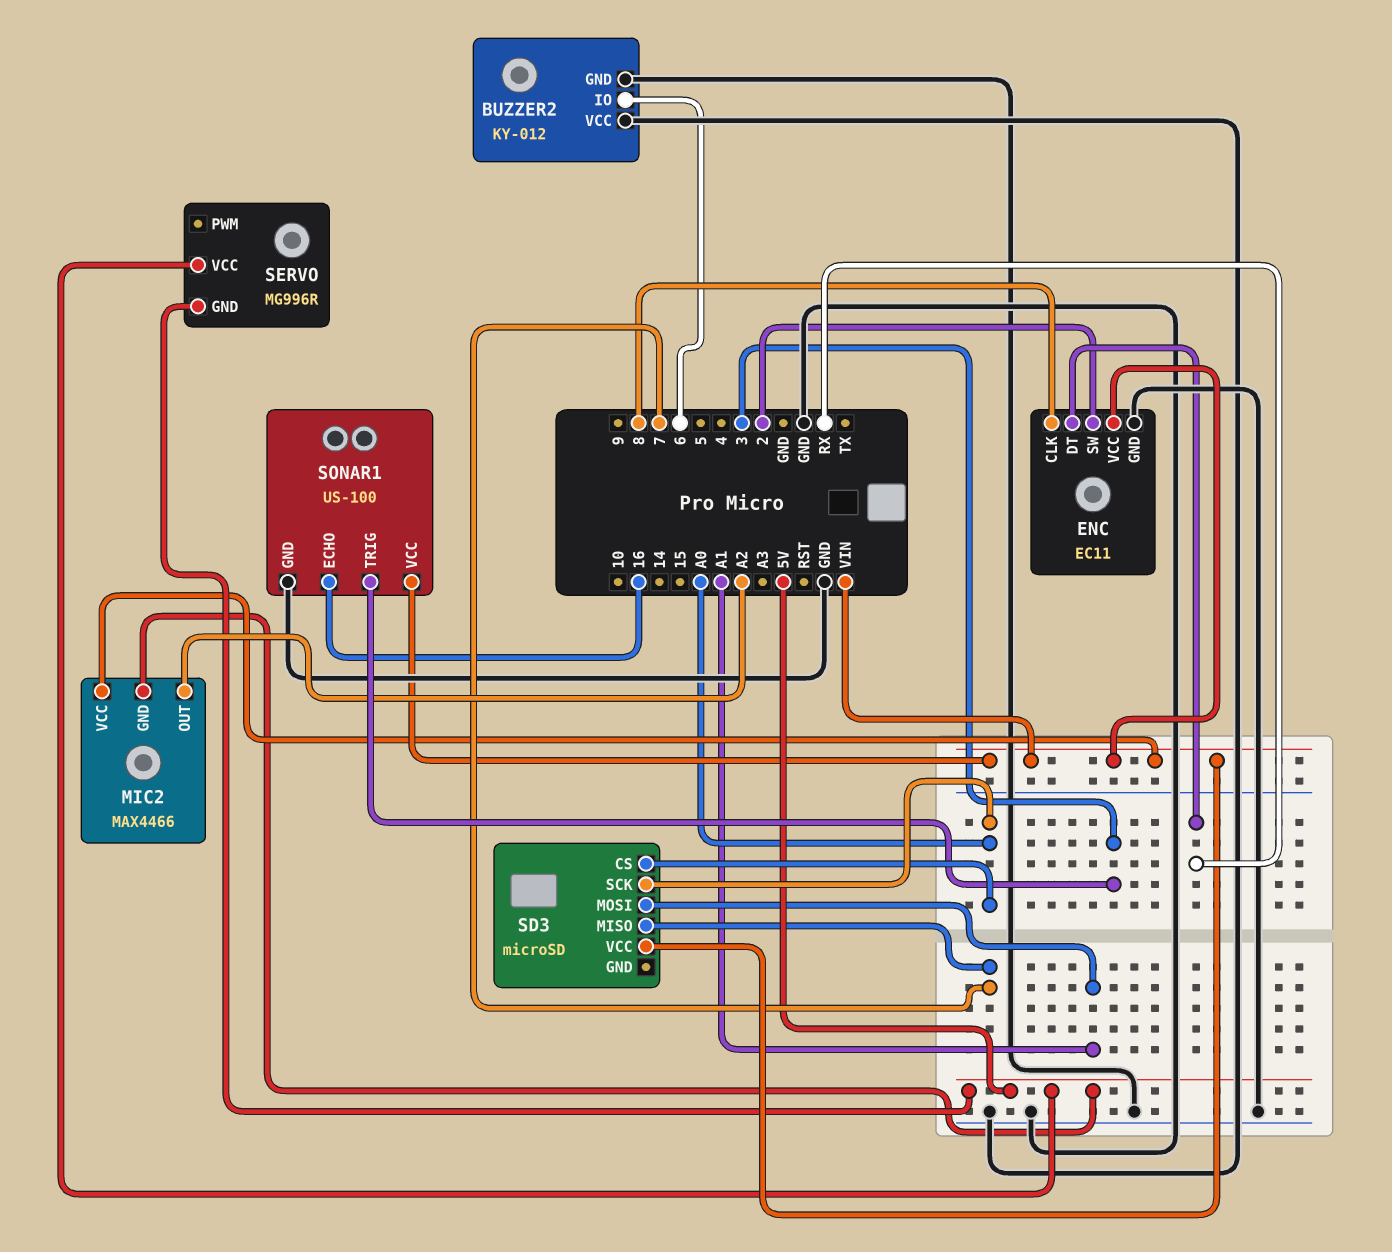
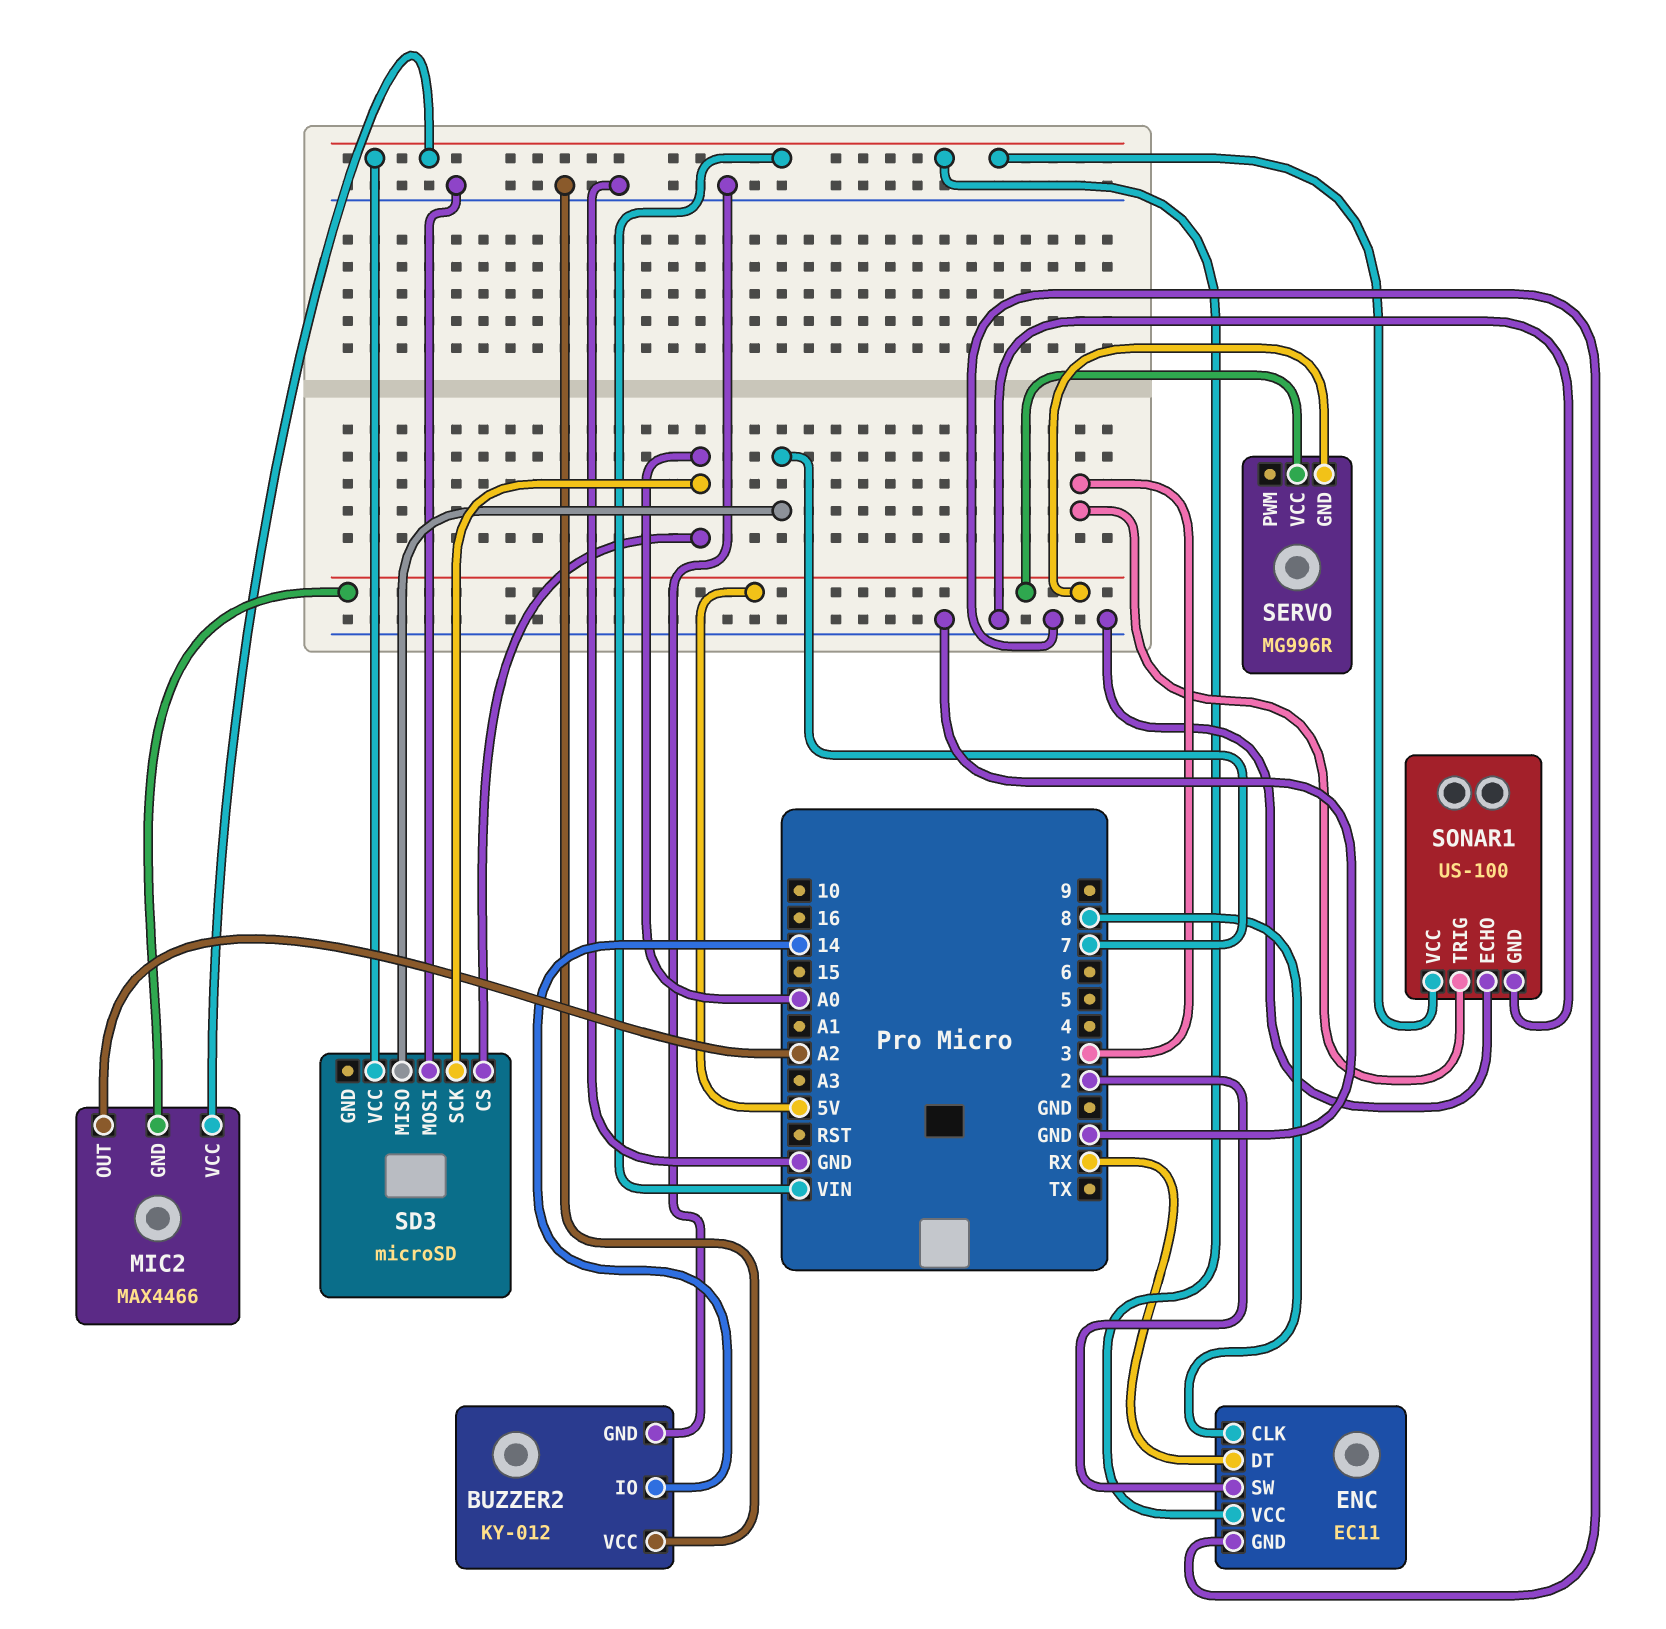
BUZZER2 pin IO: 6 -> 14
SD3 pin MOSI: A1 -> GND
SONAR1 pin ECHO: 16 -> GND

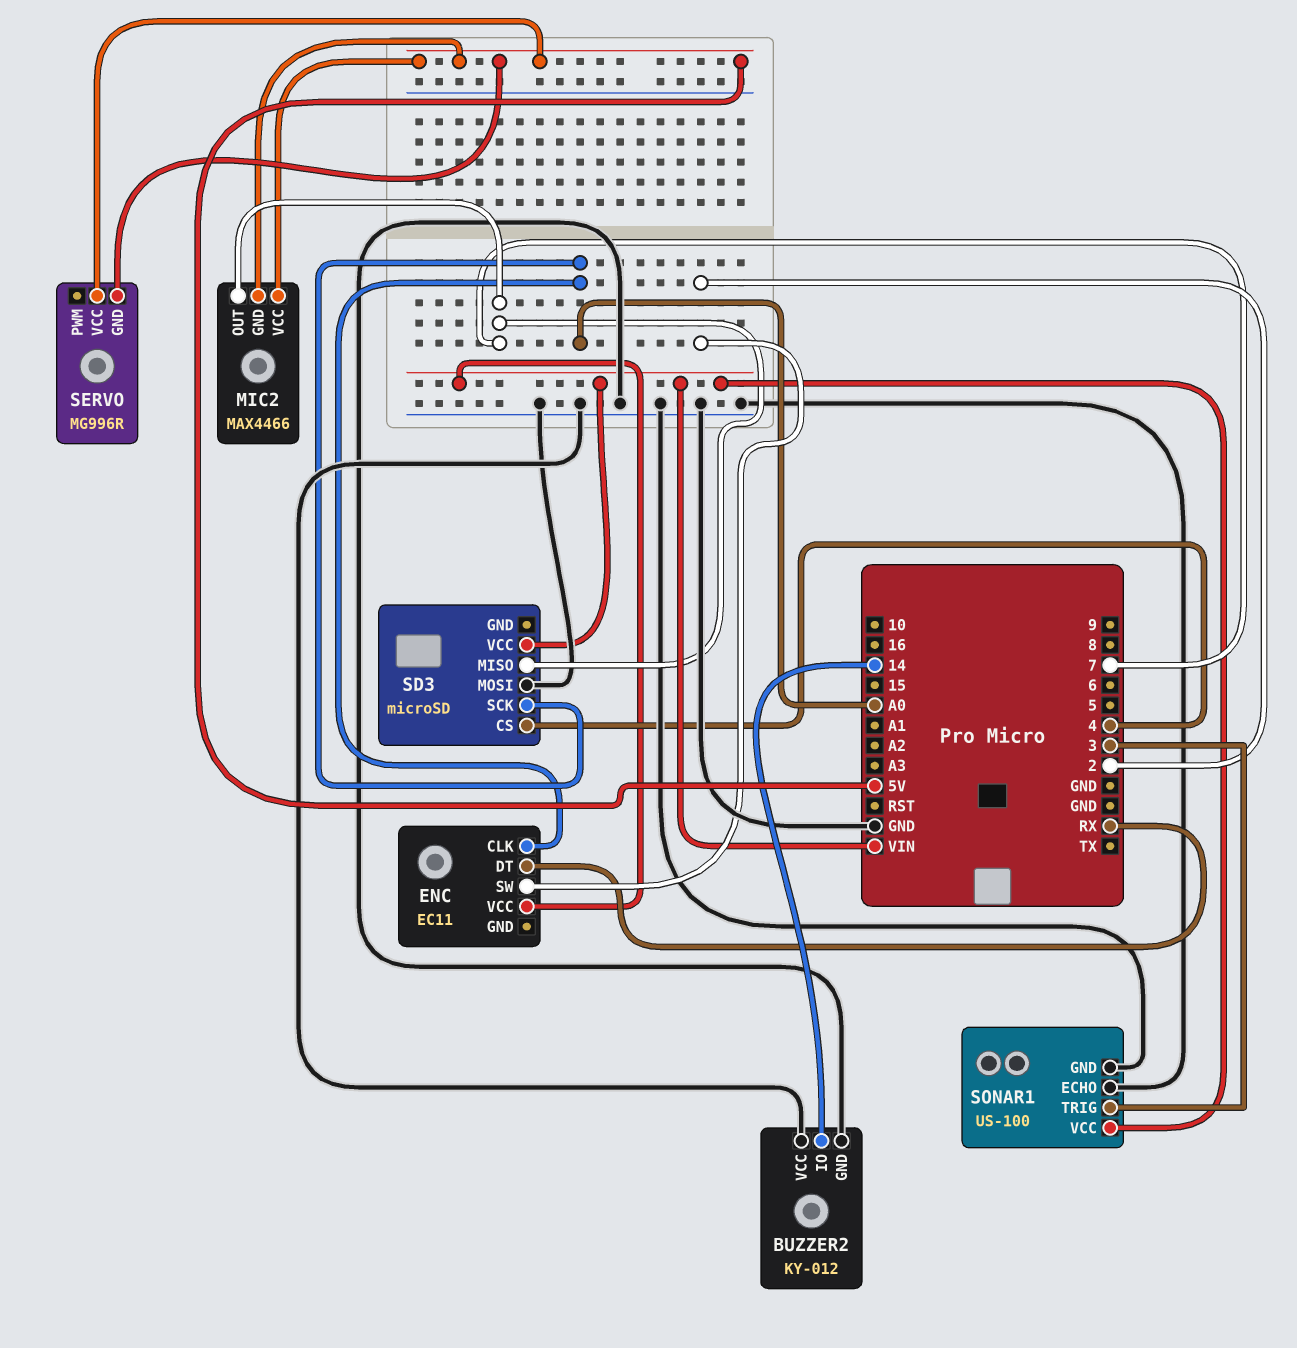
ENC pin CLK: 8 -> A0
ENC pin GND: GND -> none
MIC2 pin OUT: A2 -> 7
MIC2 pin VCC: VIN -> 5V
SD3 pin CS: A0 -> 4

